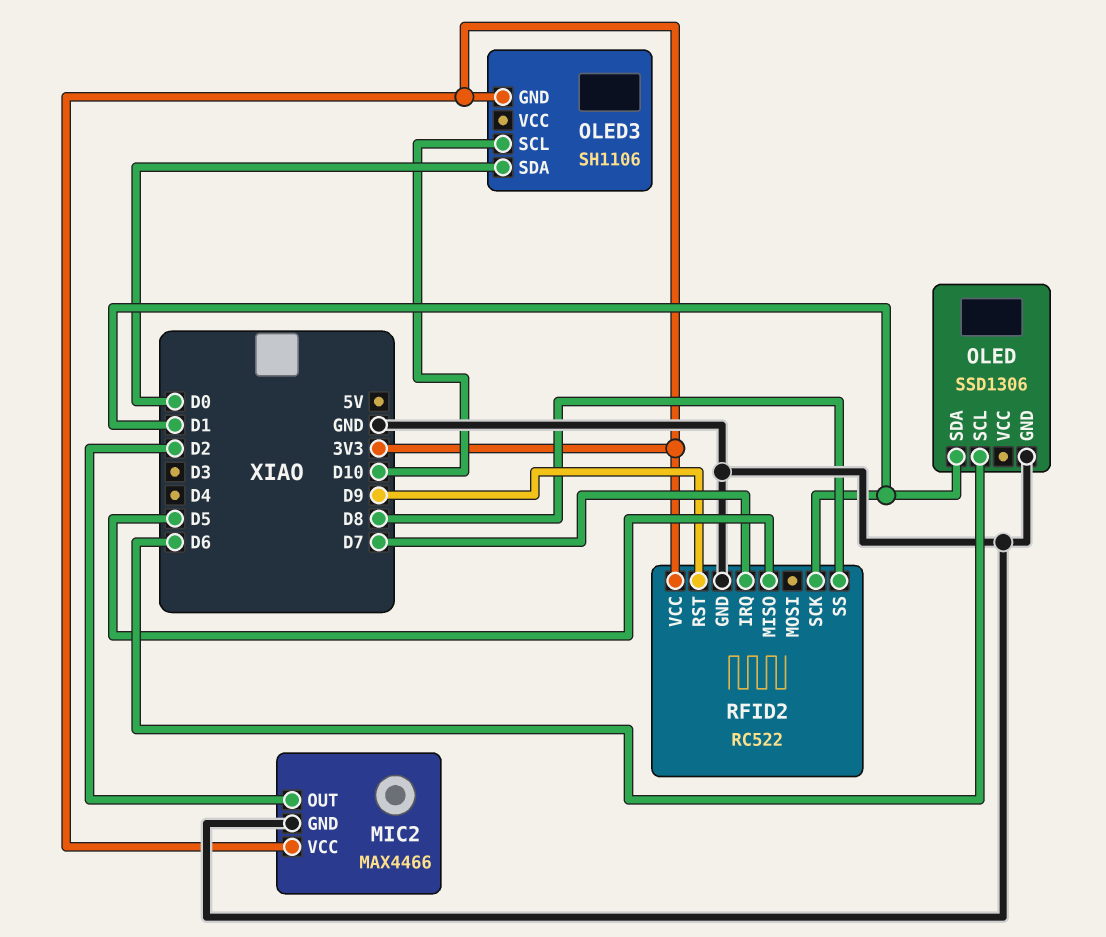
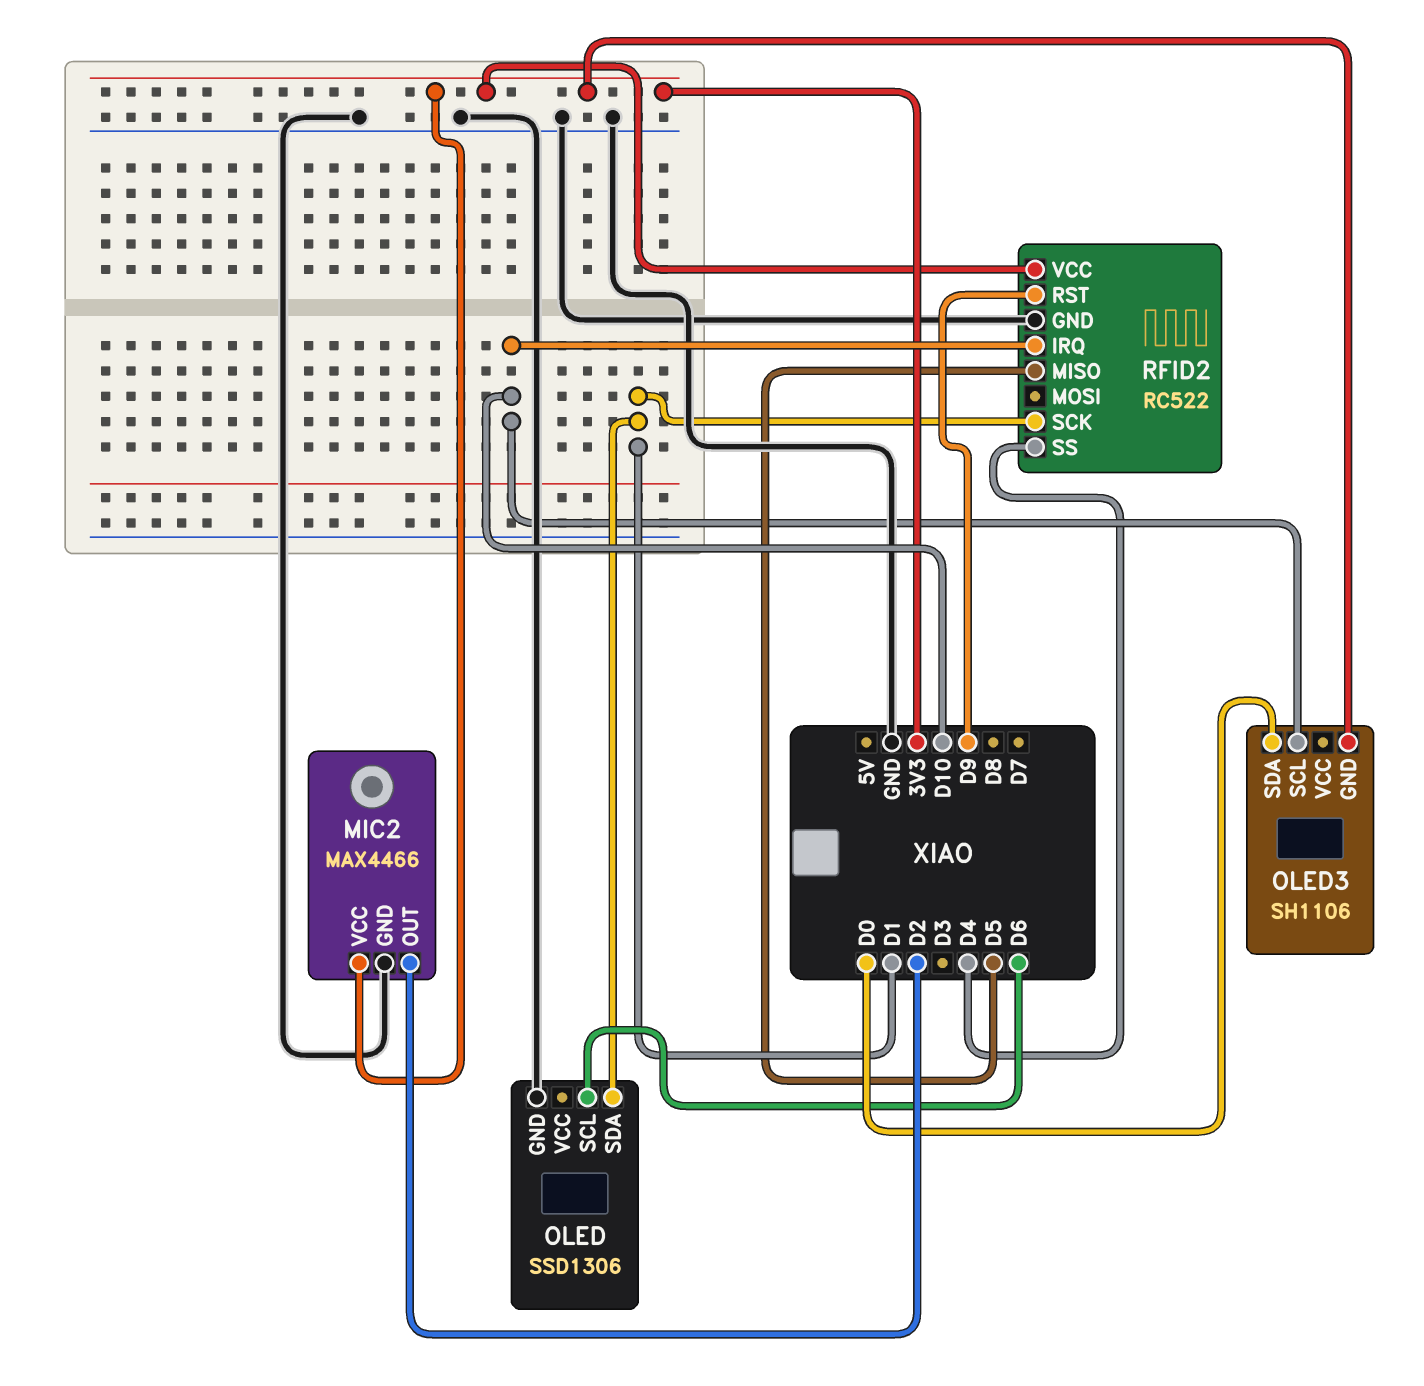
RFID2 pin IRQ: D7 -> D10
RFID2 pin SS: D8 -> D4

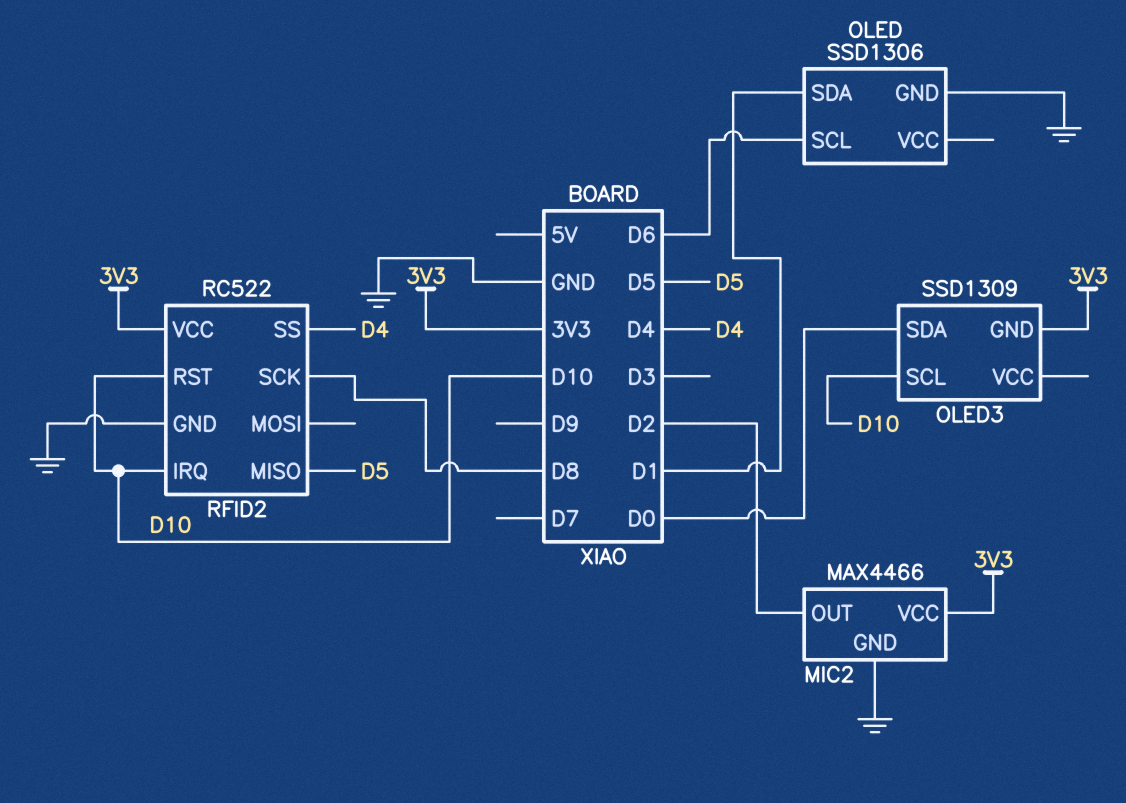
OLED3: SH1106 -> SSD1309
RFID2 pin RST: D9 -> D10
RFID2 pin SCK: D1 -> D8

